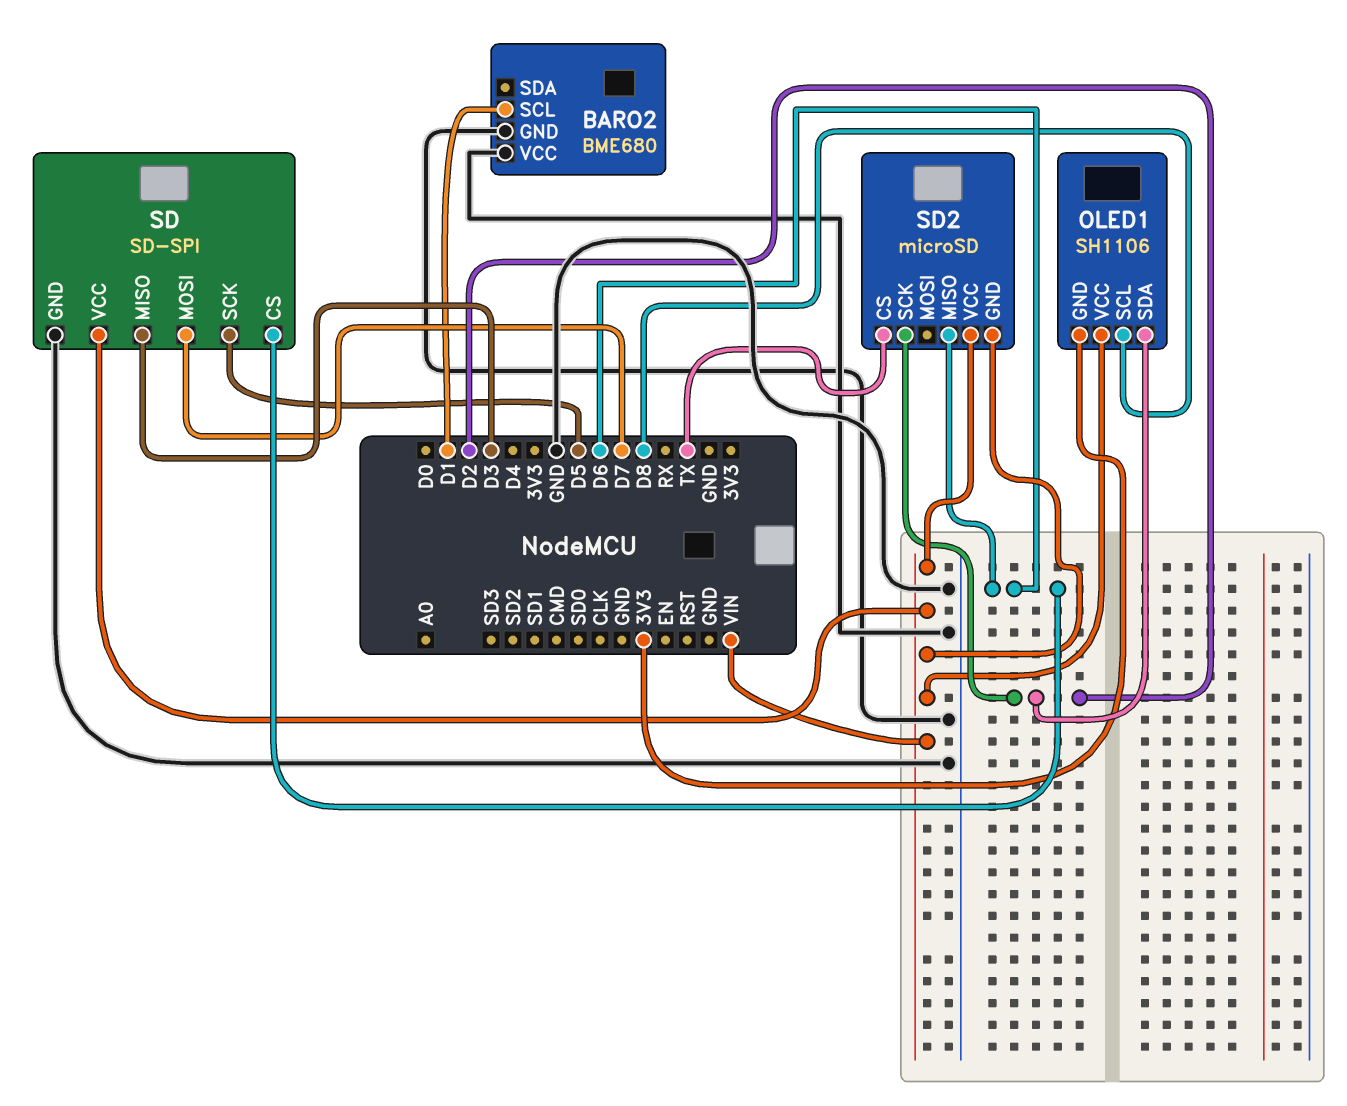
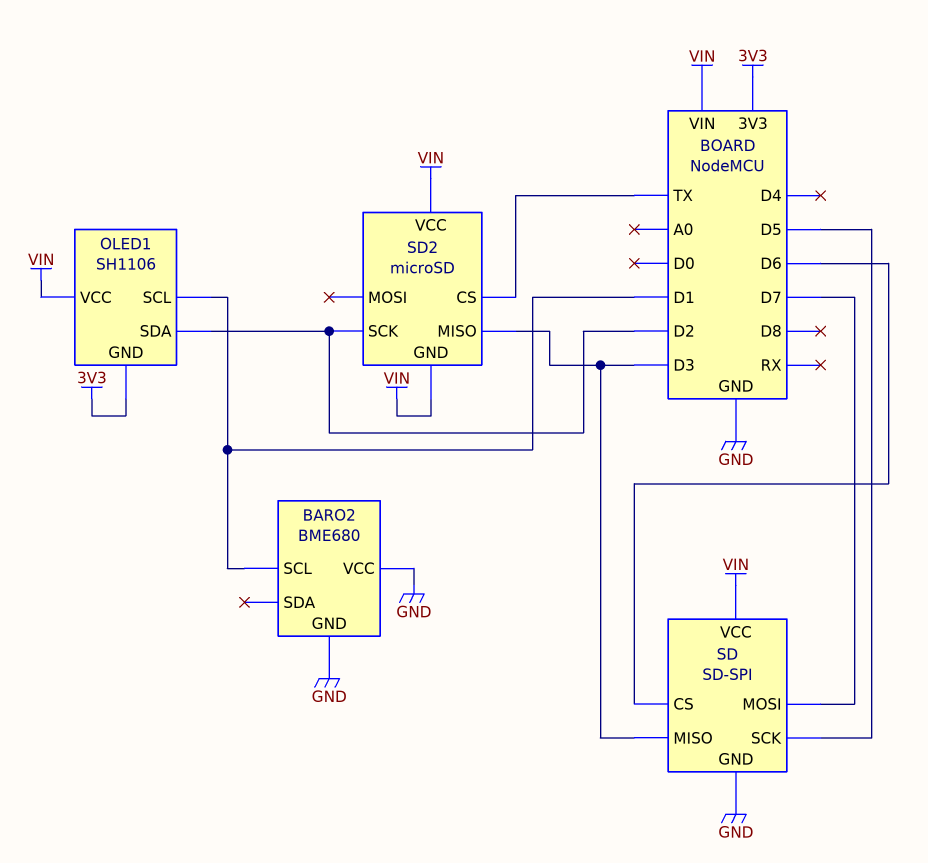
OLED1 pin SCL: D8 -> D1
SD2 pin MISO: D6 -> D3

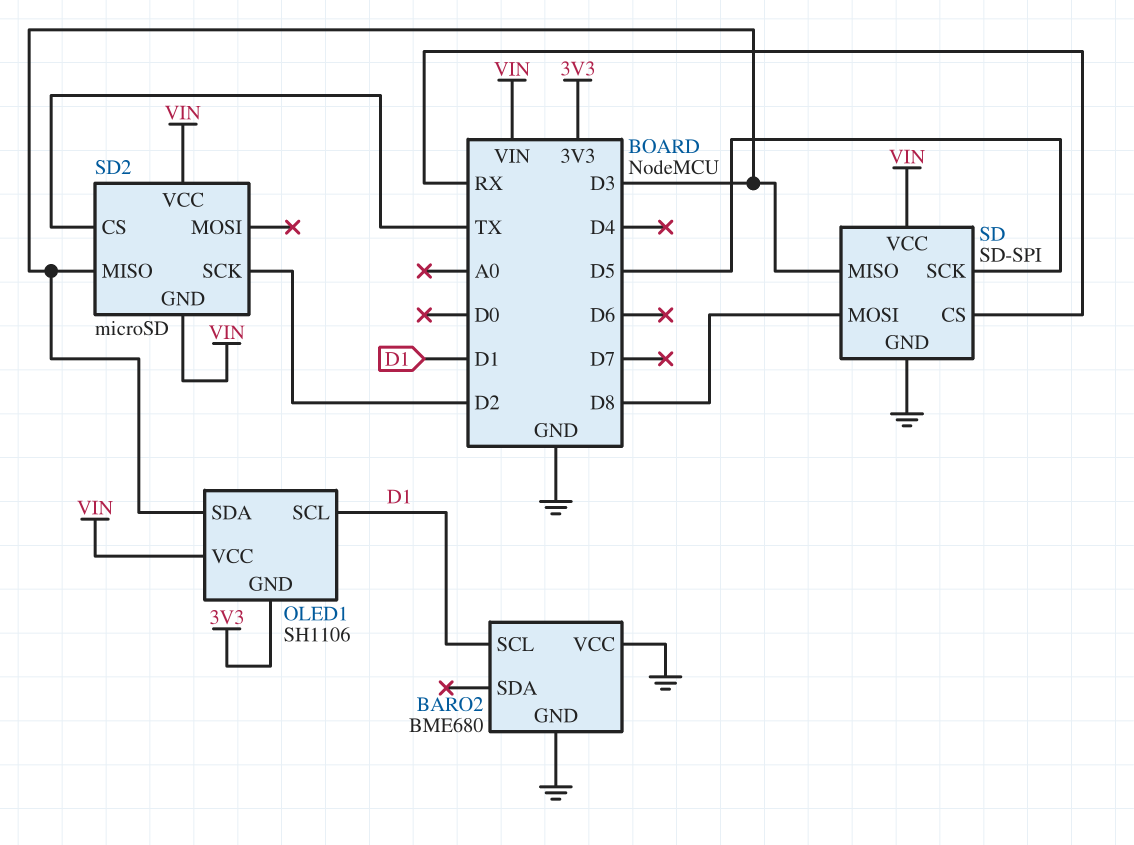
OLED1 pin SDA: D2 -> D3
SD pin CS: D6 -> RX
SD pin MOSI: D7 -> D8

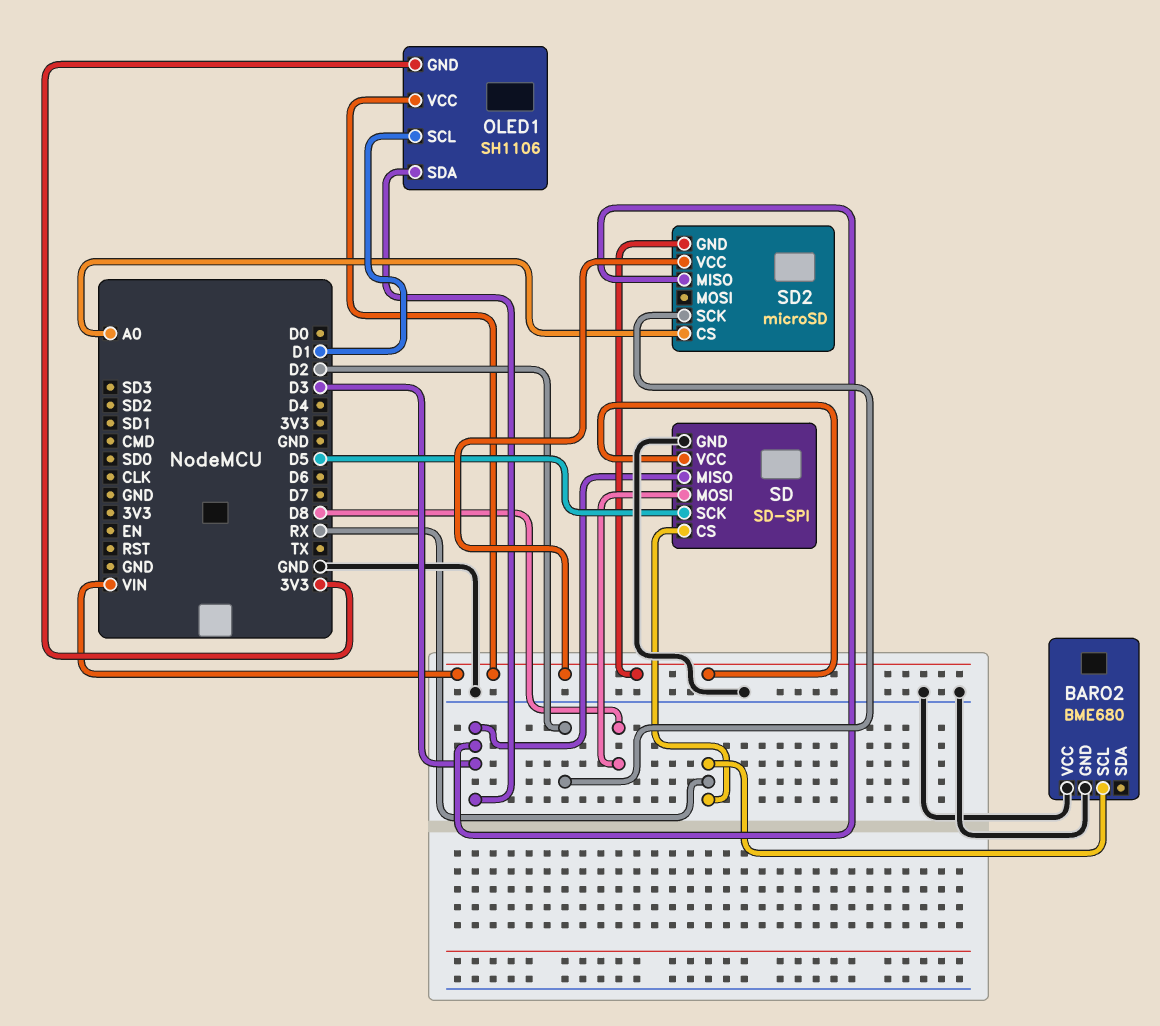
BARO2 pin SCL: D1 -> RX
SD2 pin CS: TX -> A0

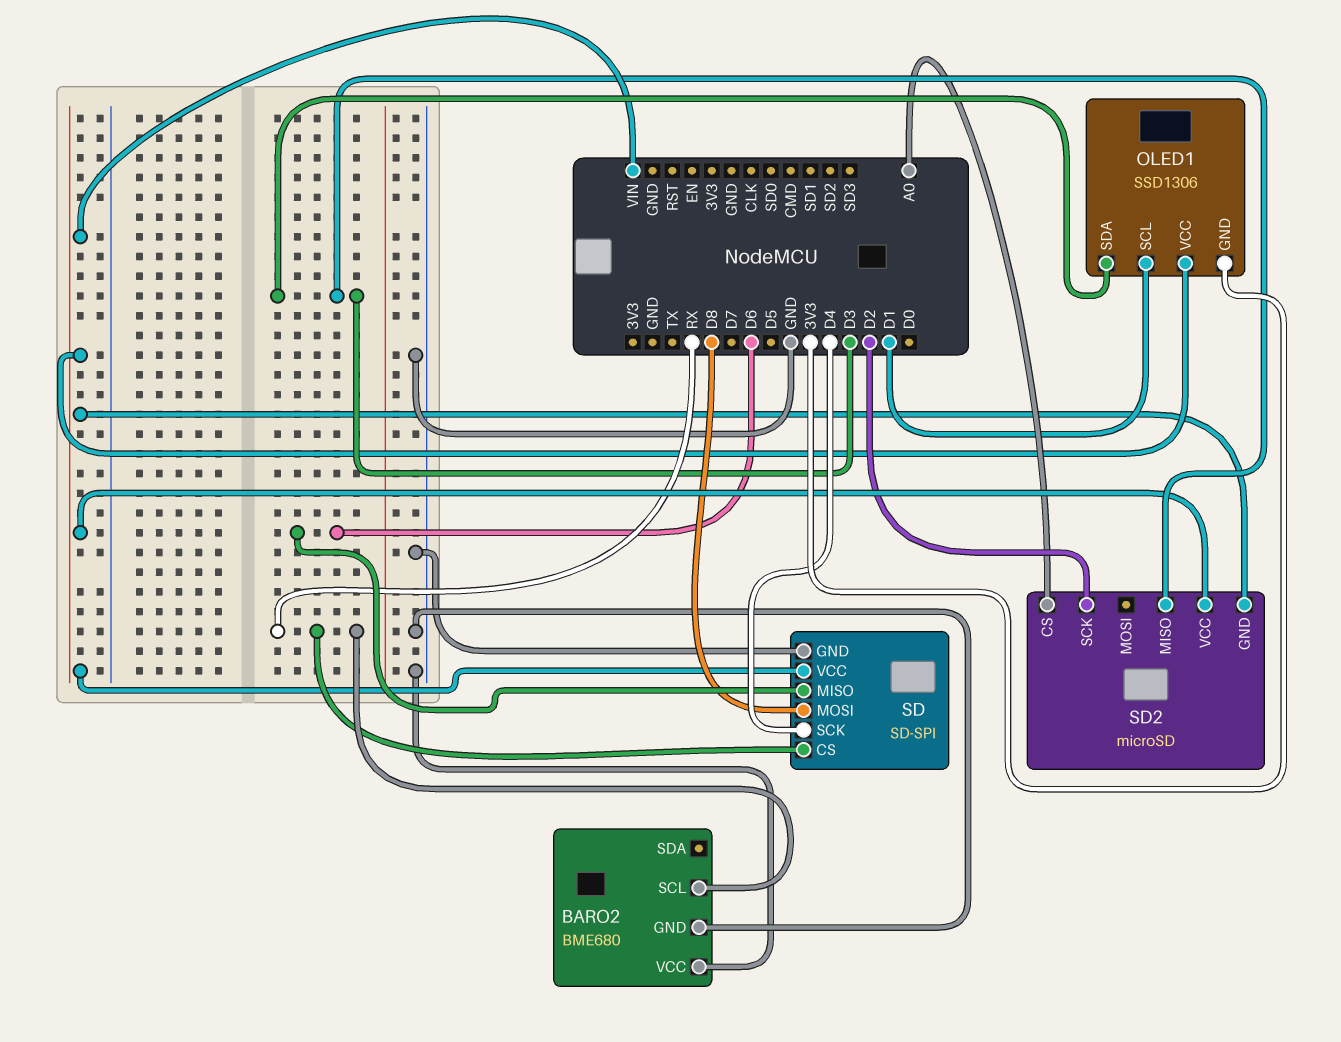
OLED1: SH1106 -> SSD1306
SD pin MISO: D3 -> D6
SD pin SCK: D5 -> D4

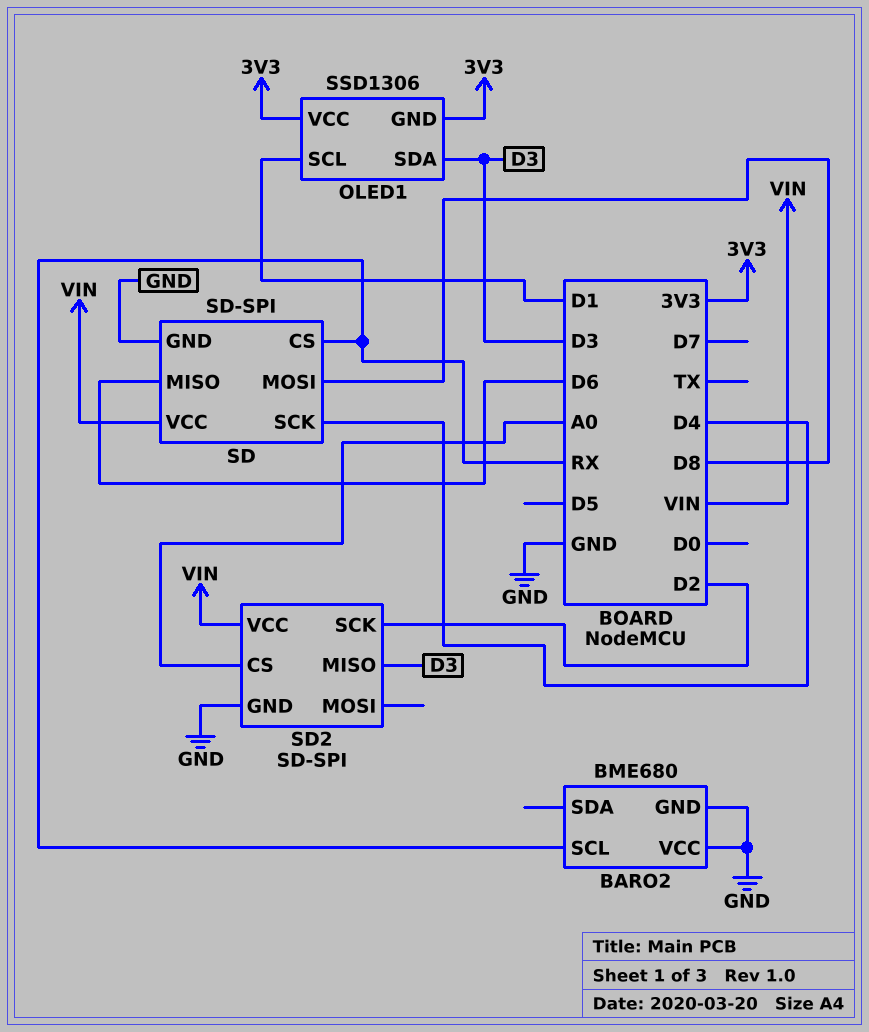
OLED1 pin VCC: VIN -> 3V3
SD2: microSD -> SD-SPI
SD2 pin GND: VIN -> GND

